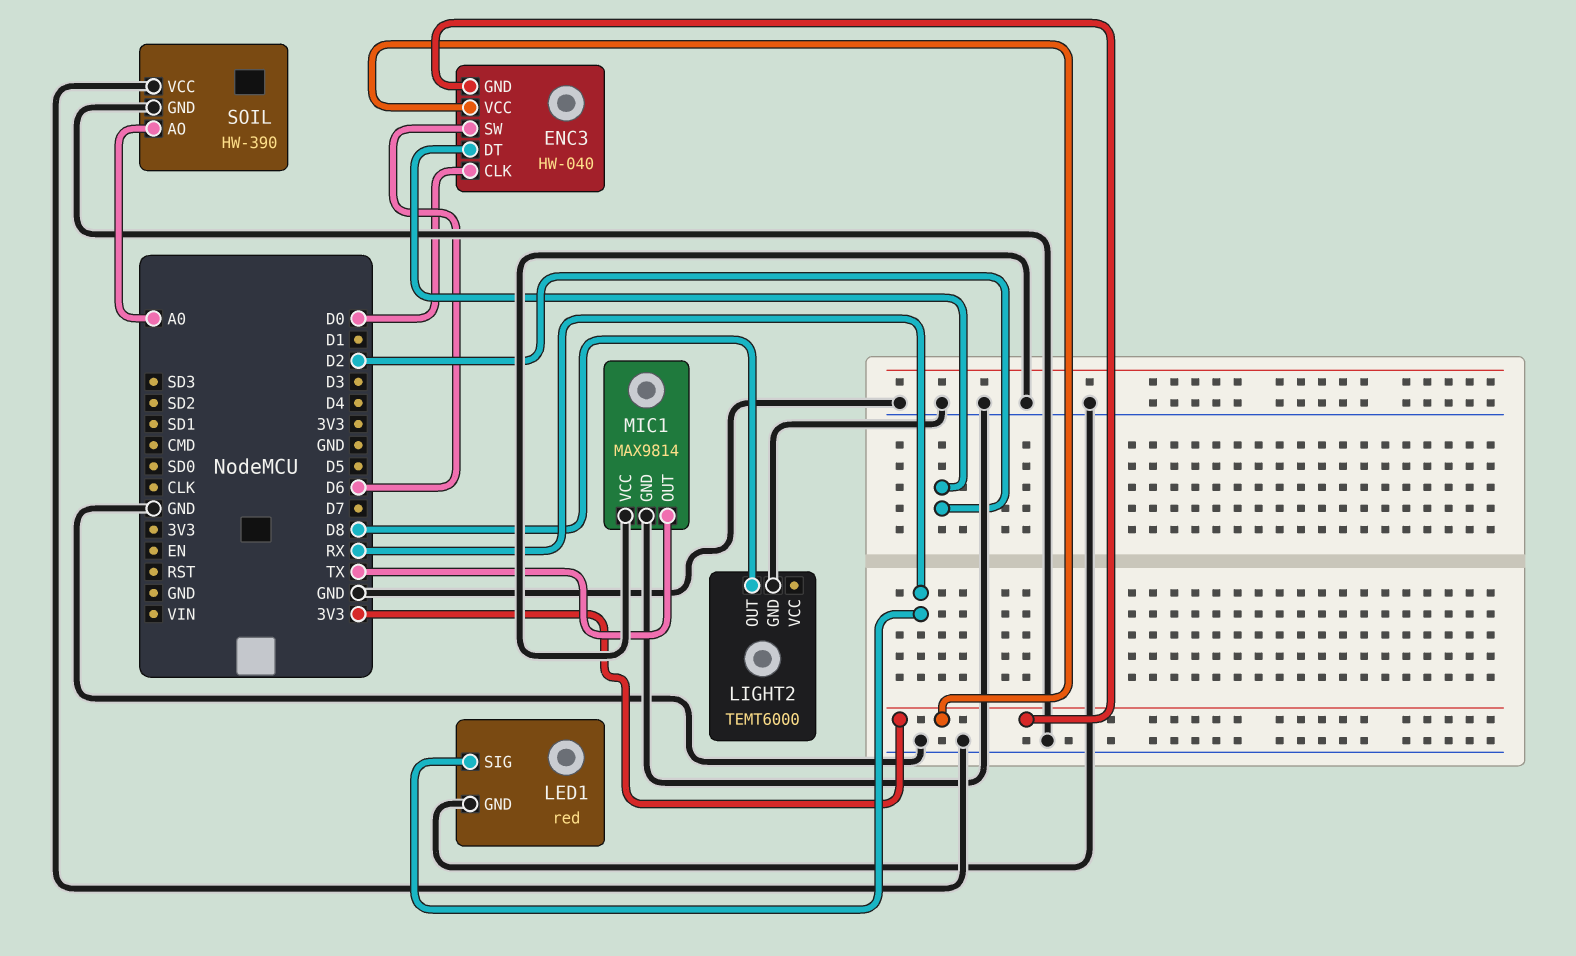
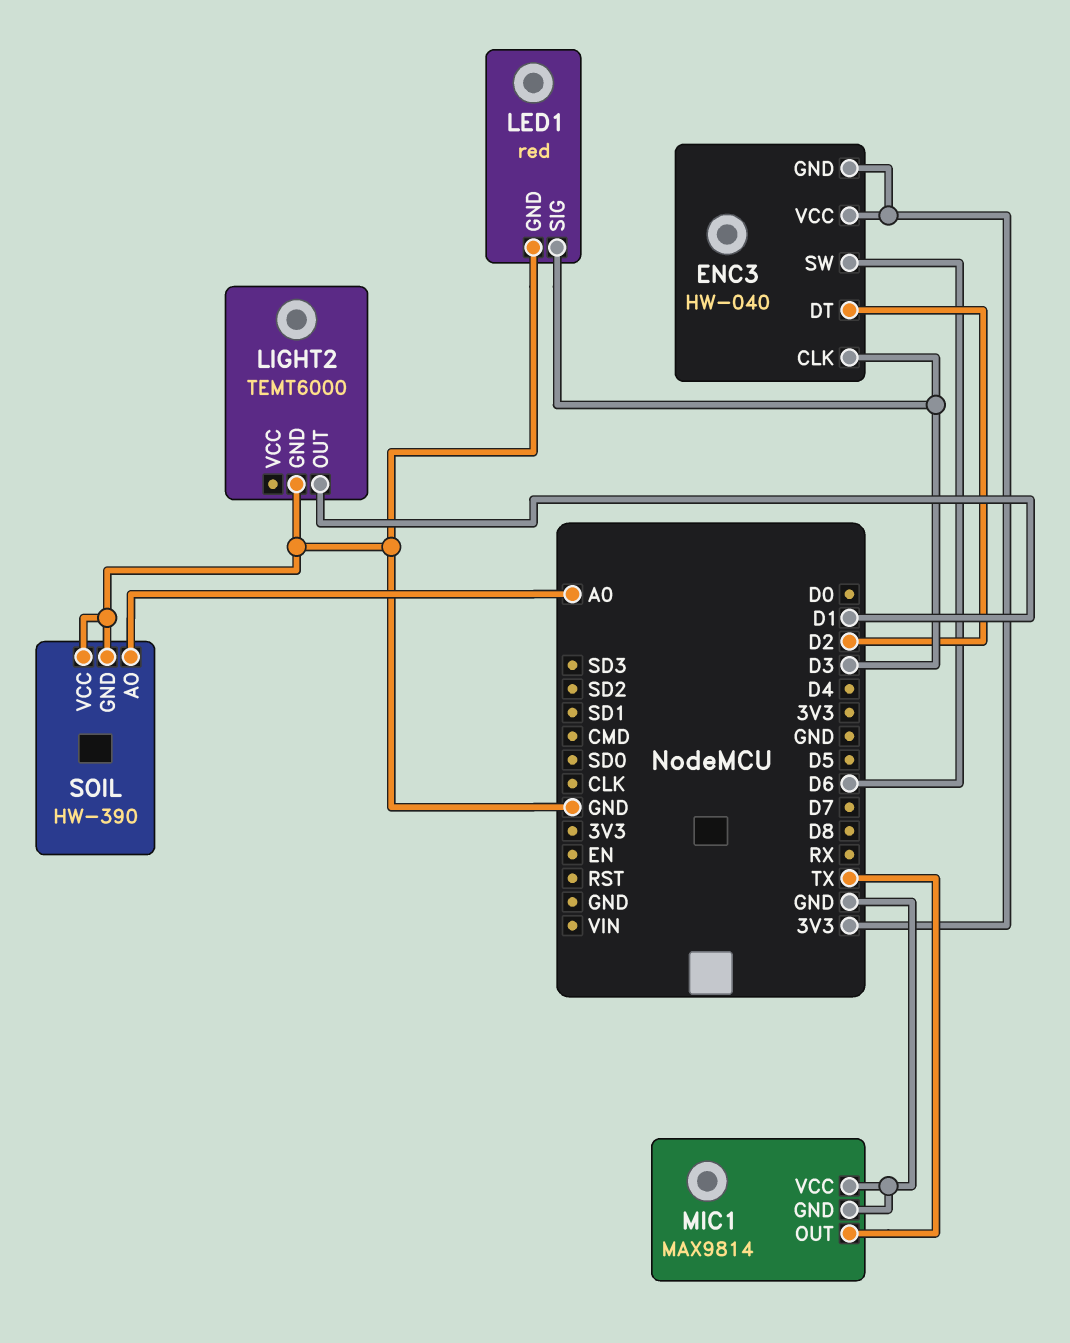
ENC3 pin CLK: D0 -> D3
LED1 pin SIG: RX -> D3
LIGHT2 pin OUT: D8 -> D1

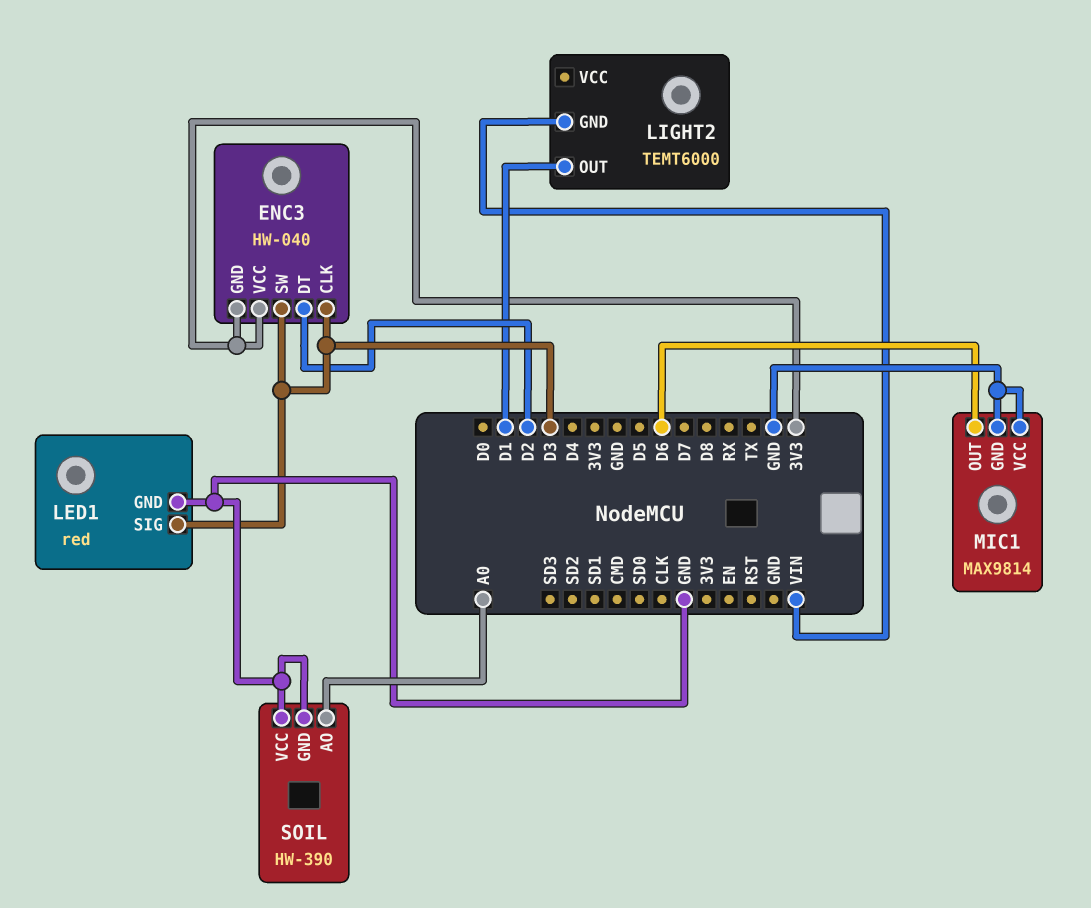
ENC3 pin SW: D6 -> D3
LIGHT2 pin GND: GND -> VIN
MIC1 pin OUT: TX -> D6

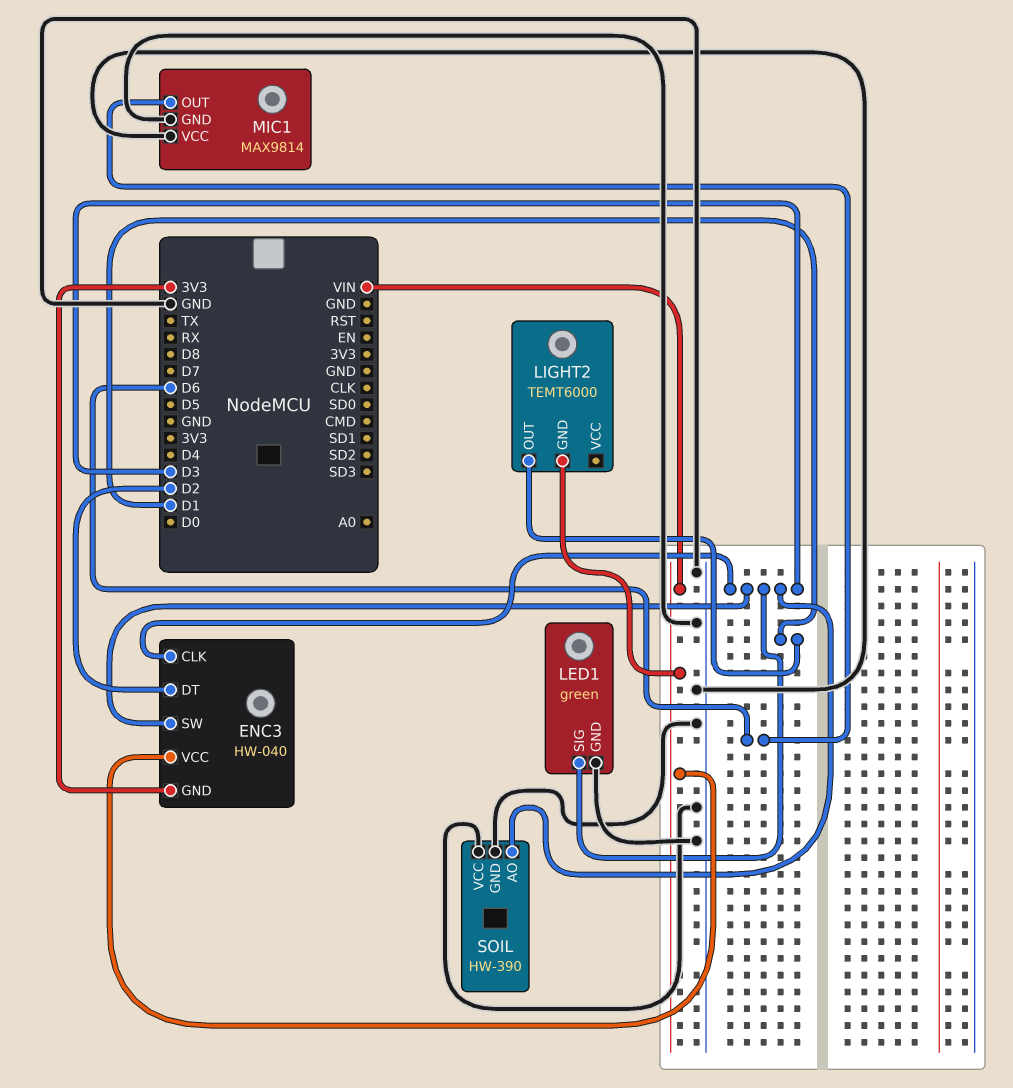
ENC3 pin VCC: 3V3 -> VIN
LED1: red -> green
SOIL pin AO: A0 -> D3

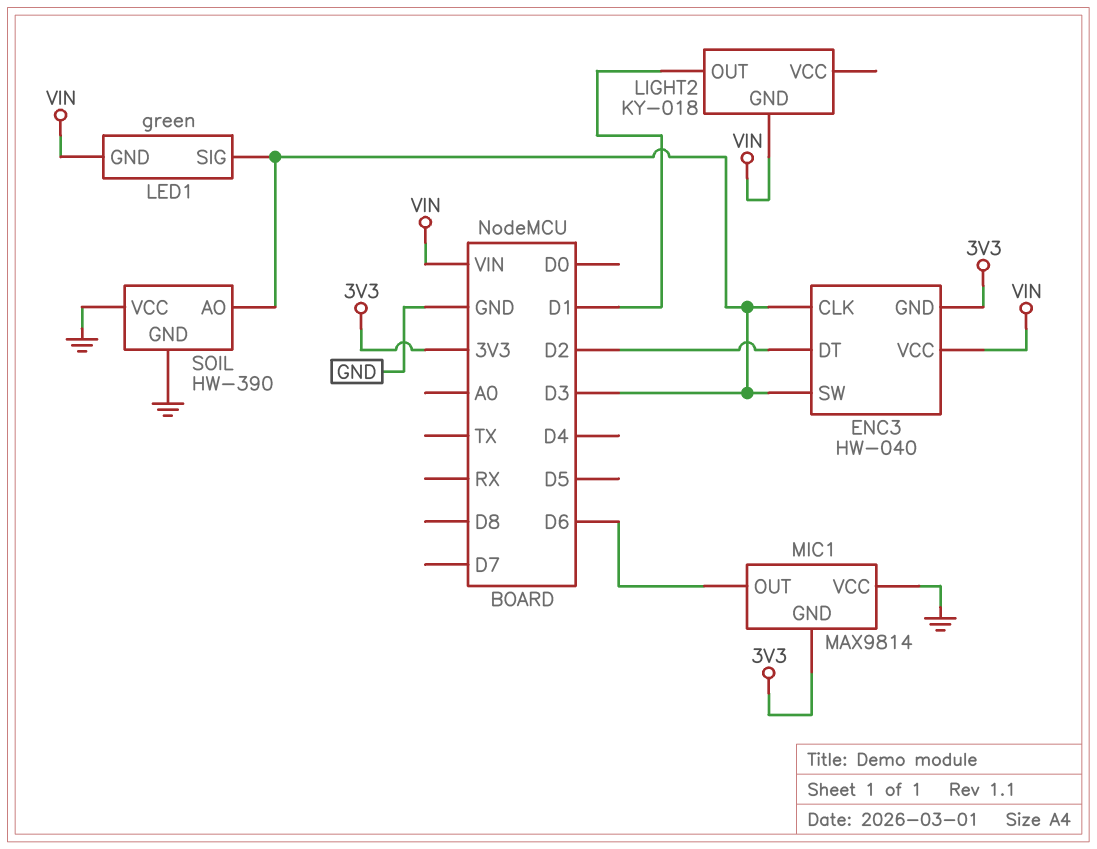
LED1 pin GND: GND -> VIN
LIGHT2: TEMT6000 -> KY-018
MIC1 pin GND: GND -> 3V3

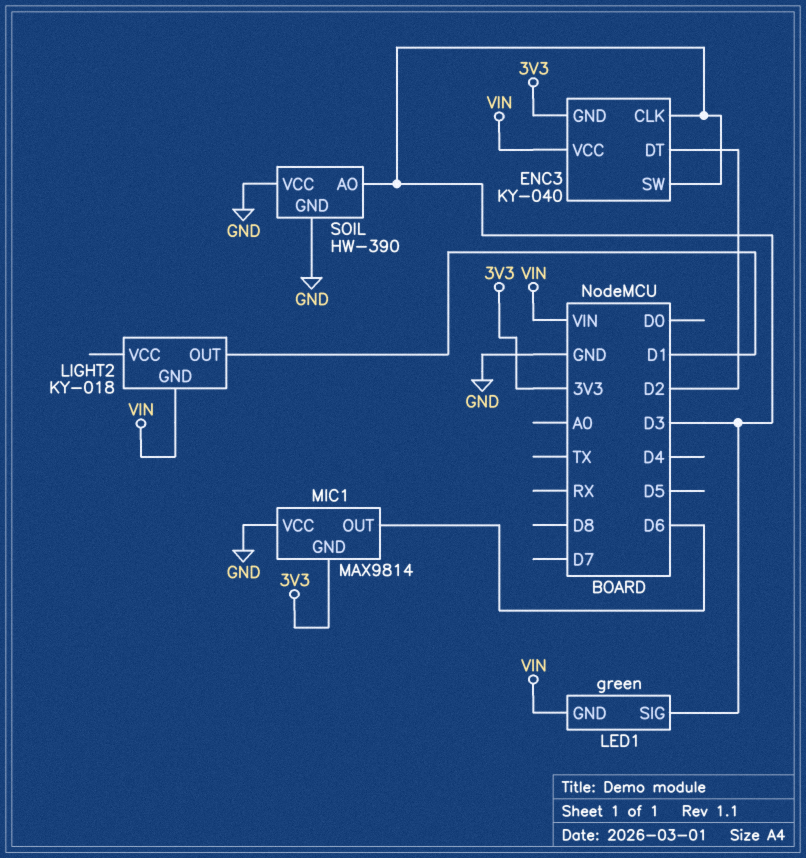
ENC3: HW-040 -> KY-040

